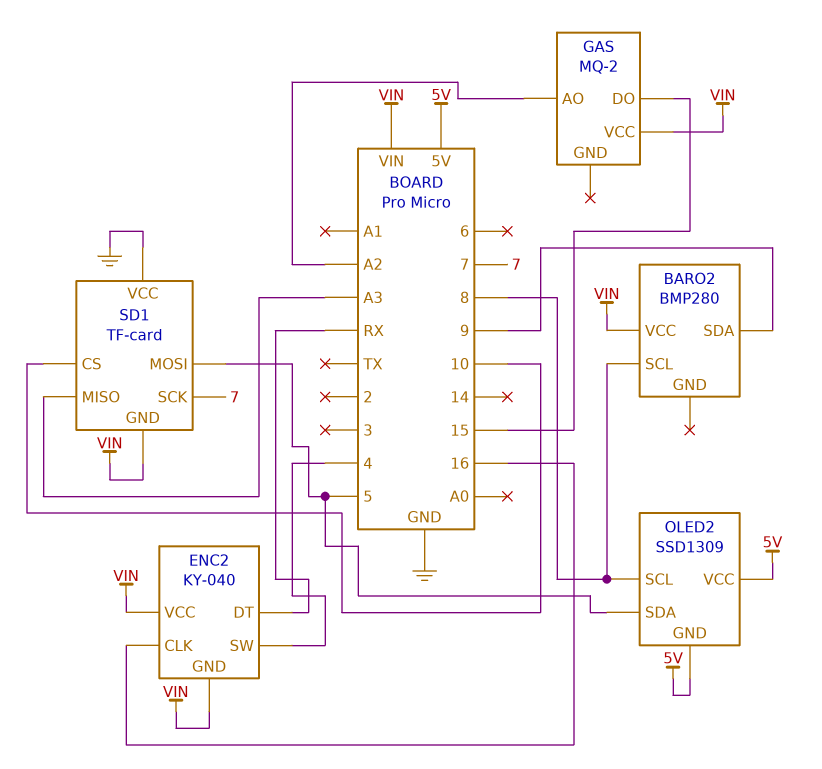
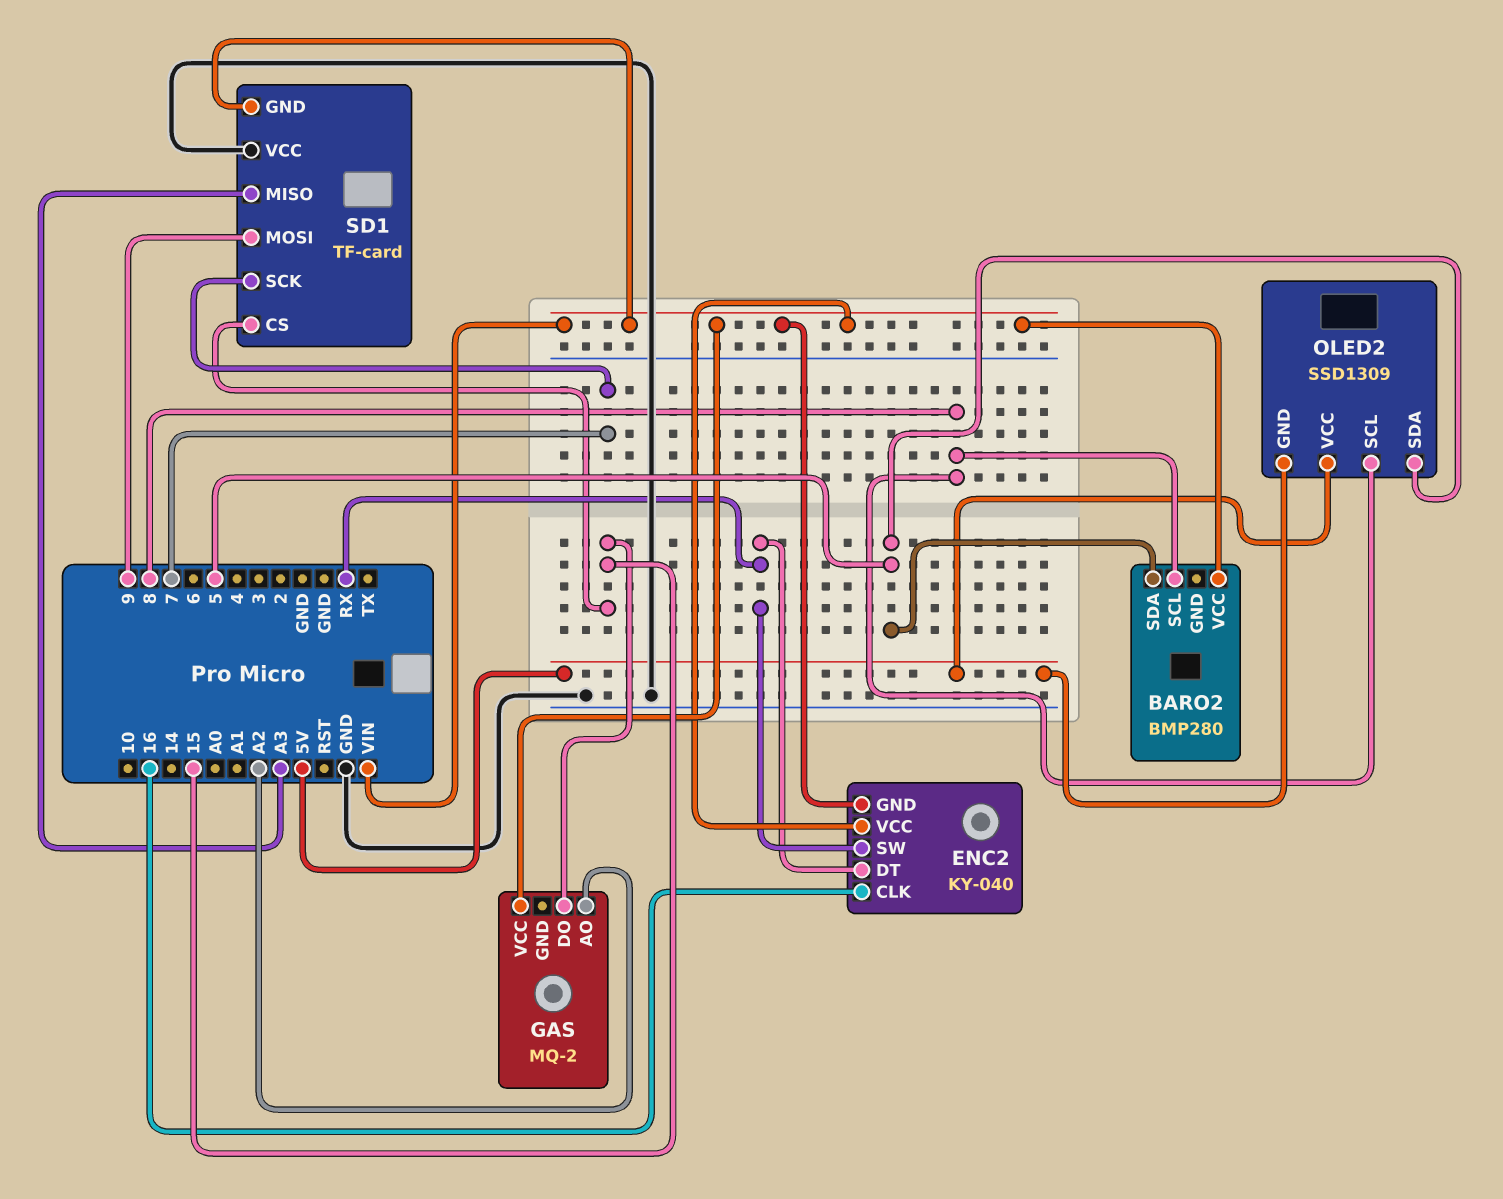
BARO2 pin SDA: 9 -> 5
ENC2 pin SW: 4 -> RX
SD1 pin CS: 10 -> 15
SD1 pin MOSI: 5 -> 9

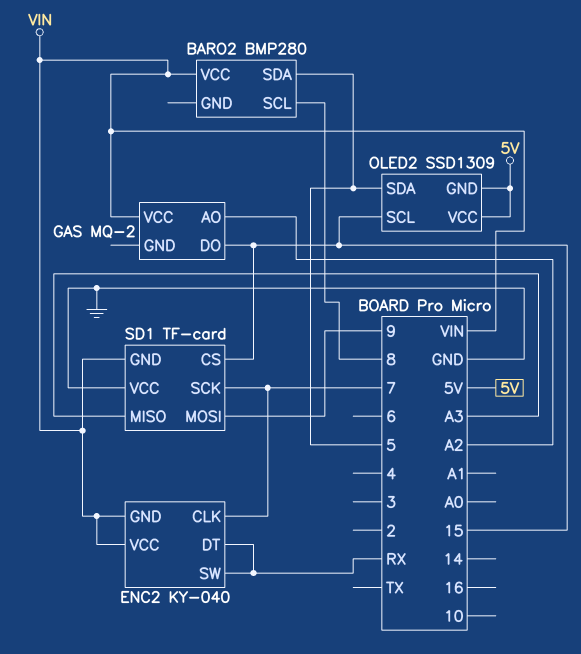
ENC2 pin CLK: 16 -> 7
OLED2 pin SCL: 8 -> 15

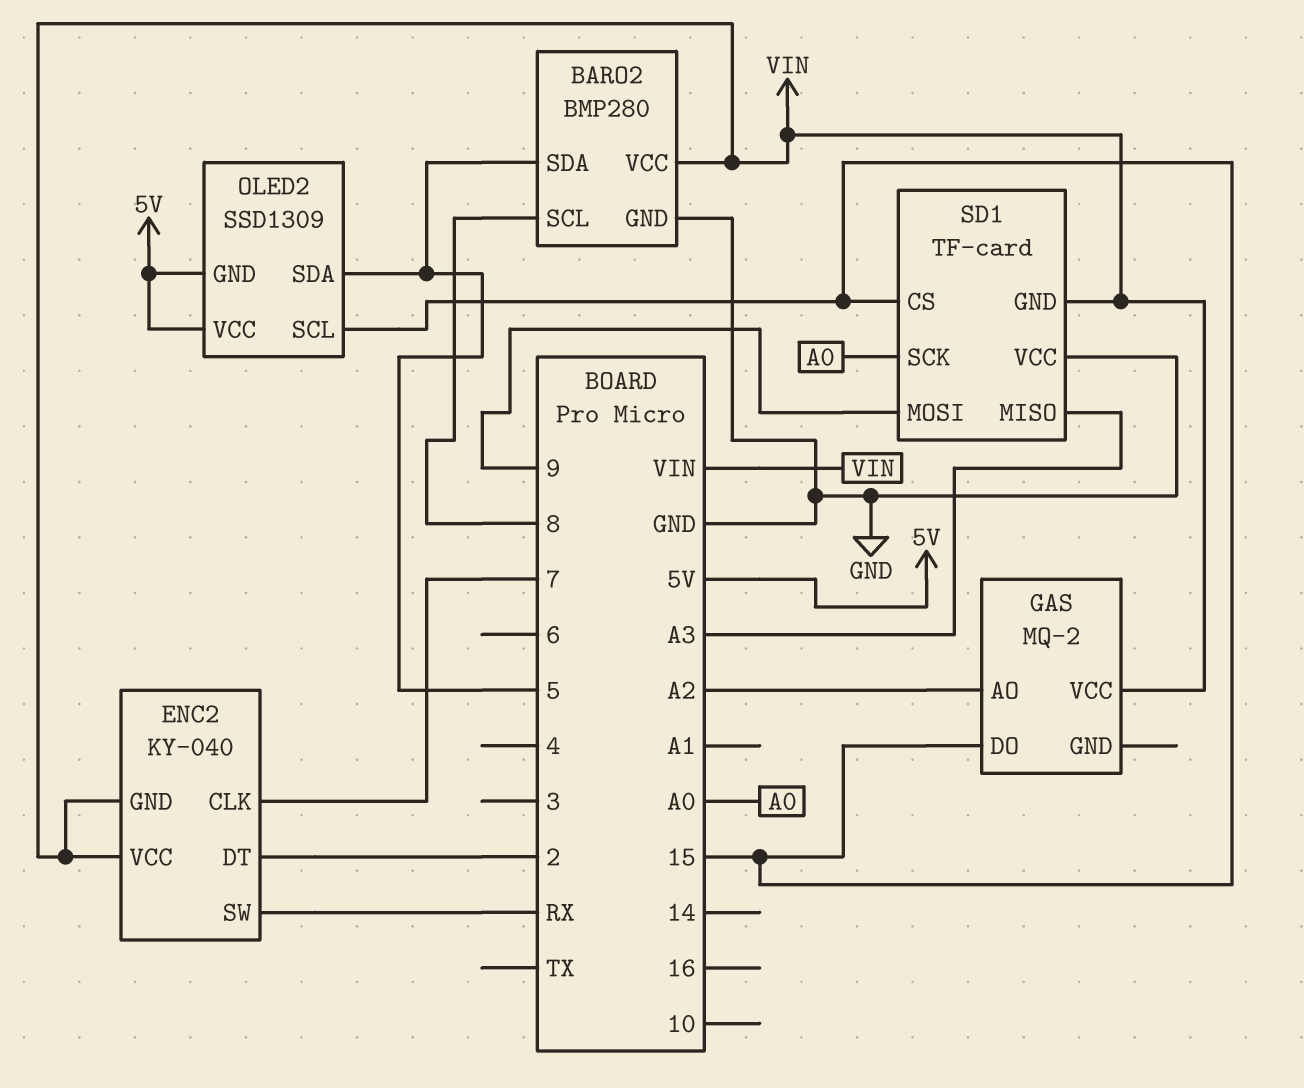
BARO2 pin GND: none -> GND
ENC2 pin DT: RX -> 2
SD1 pin SCK: 7 -> A0

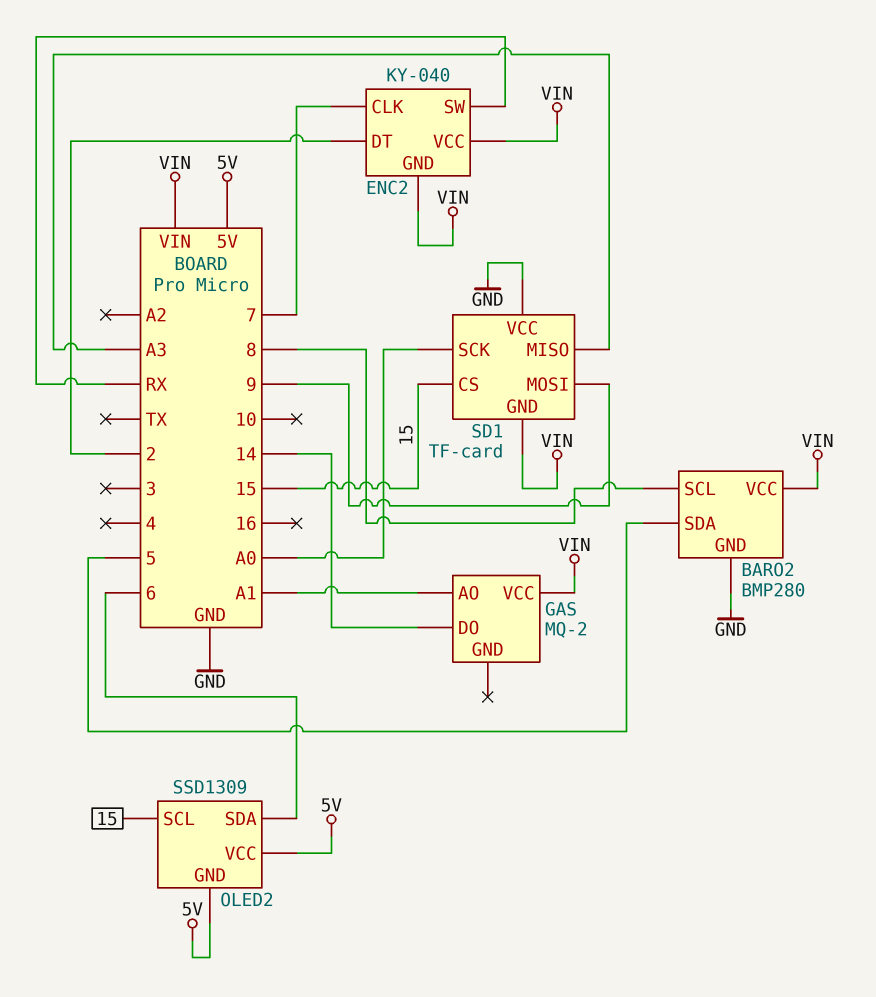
GAS pin AO: A2 -> A1
GAS pin DO: 15 -> 14
OLED2 pin SDA: 5 -> 6

